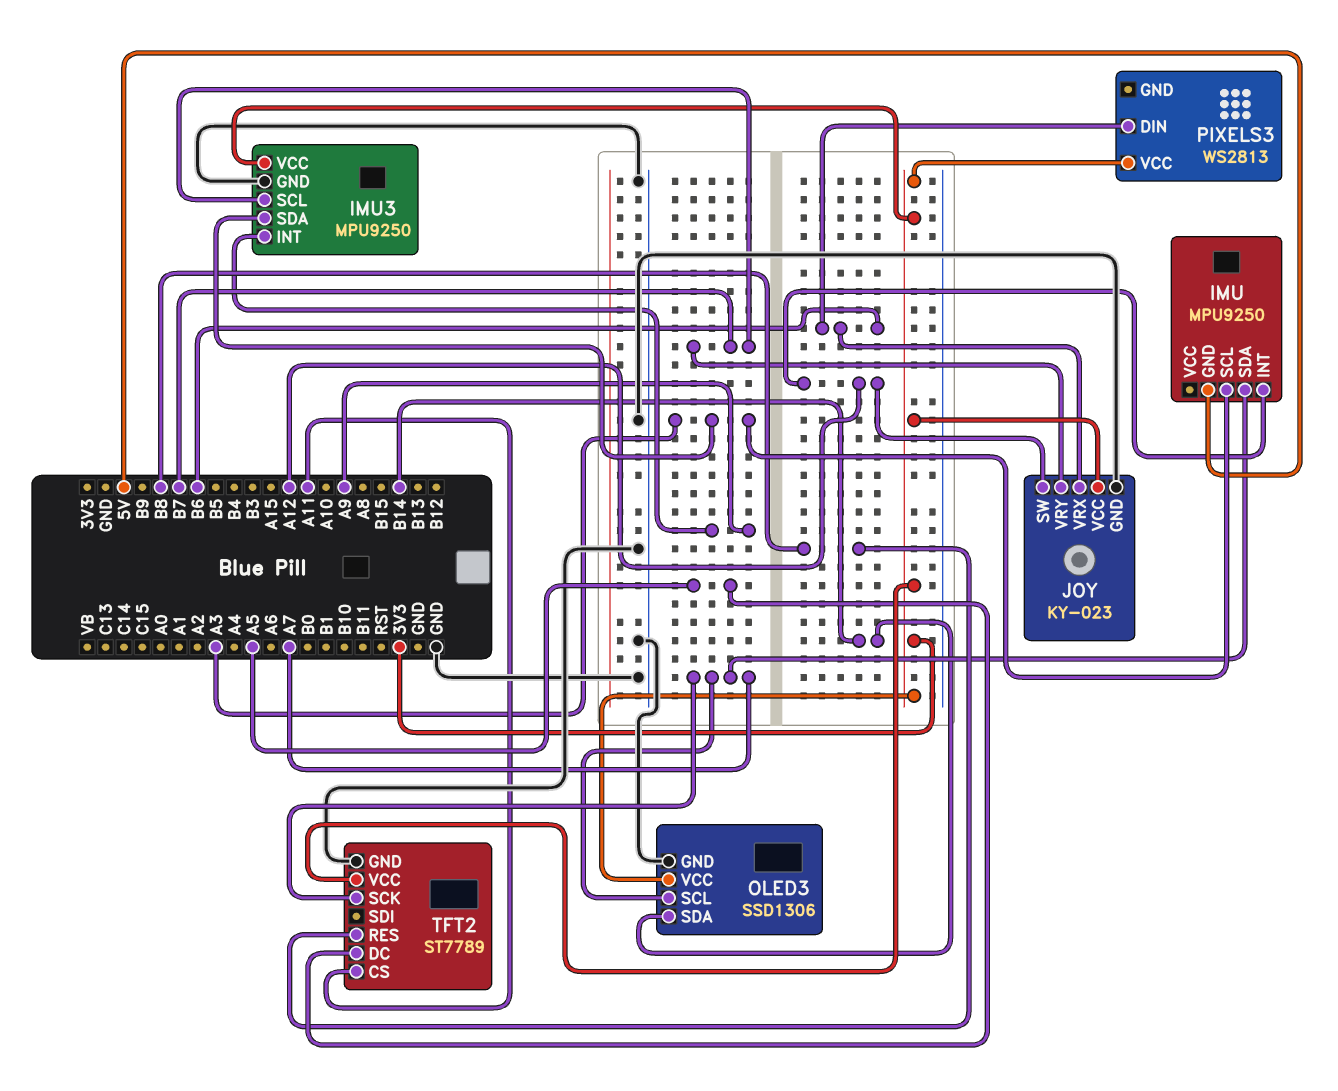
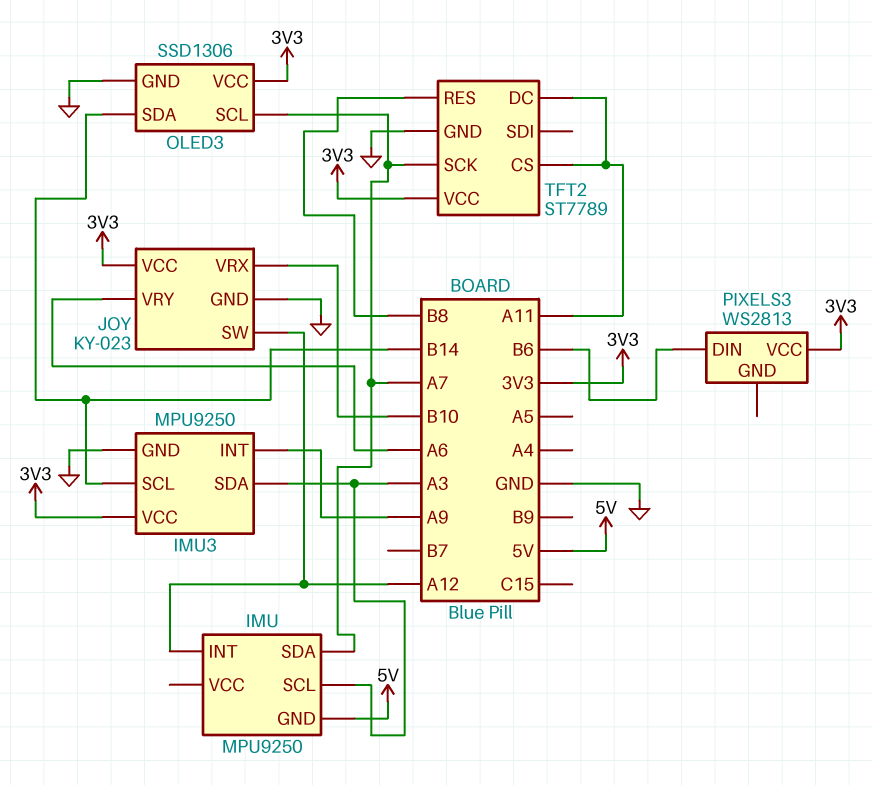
IMU3 pin SCL: B7 -> B14
JOY pin VRX: B6 -> B10
JOY pin VRY: B7 -> A6
TFT2 pin DC: A5 -> A11

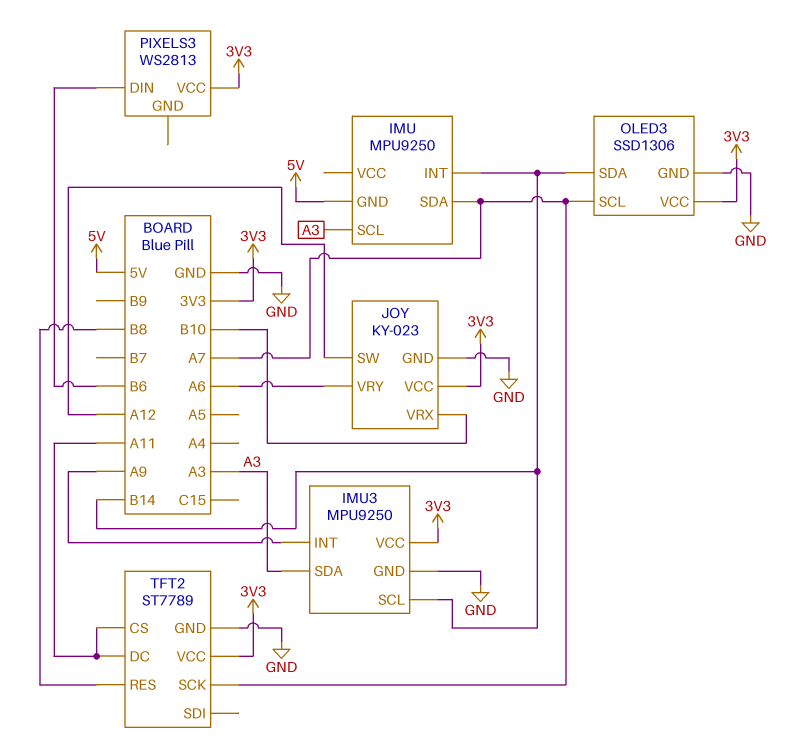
IMU pin INT: A12 -> B14

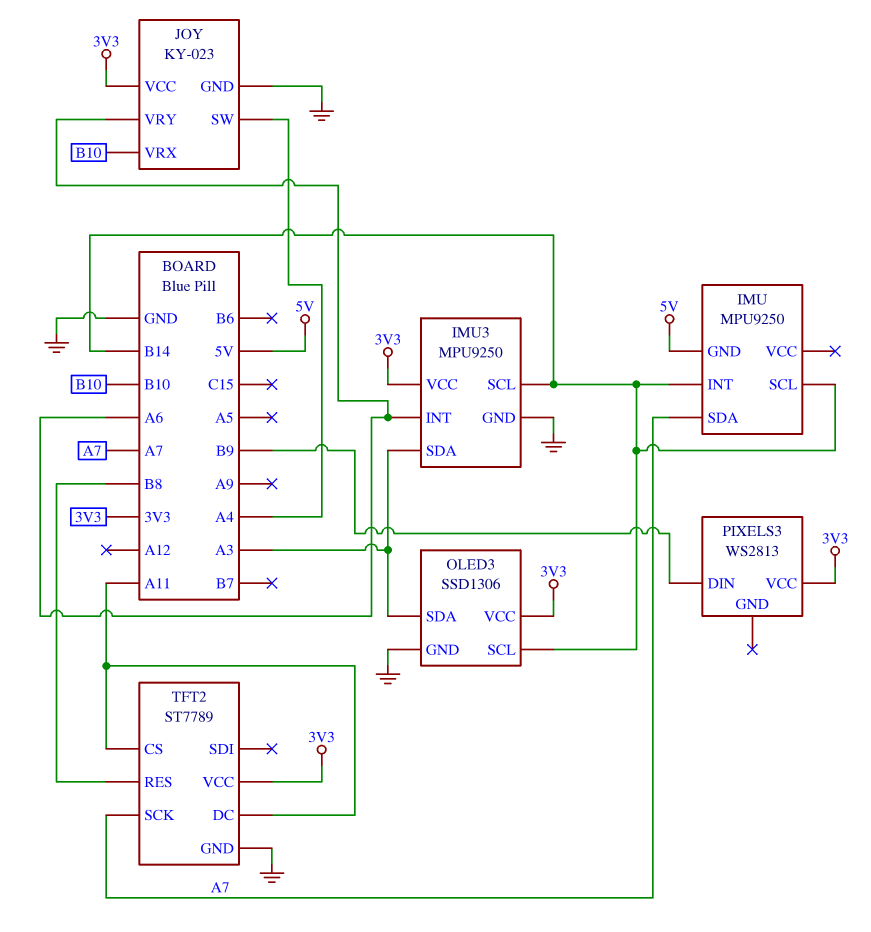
IMU pin SCL: A3 -> B14
IMU3 pin INT: A9 -> A6
JOY pin SW: A12 -> A4
OLED3 pin SCL: A7 -> B14
OLED3 pin SDA: B14 -> A3
PIXELS3 pin DIN: B6 -> B9

